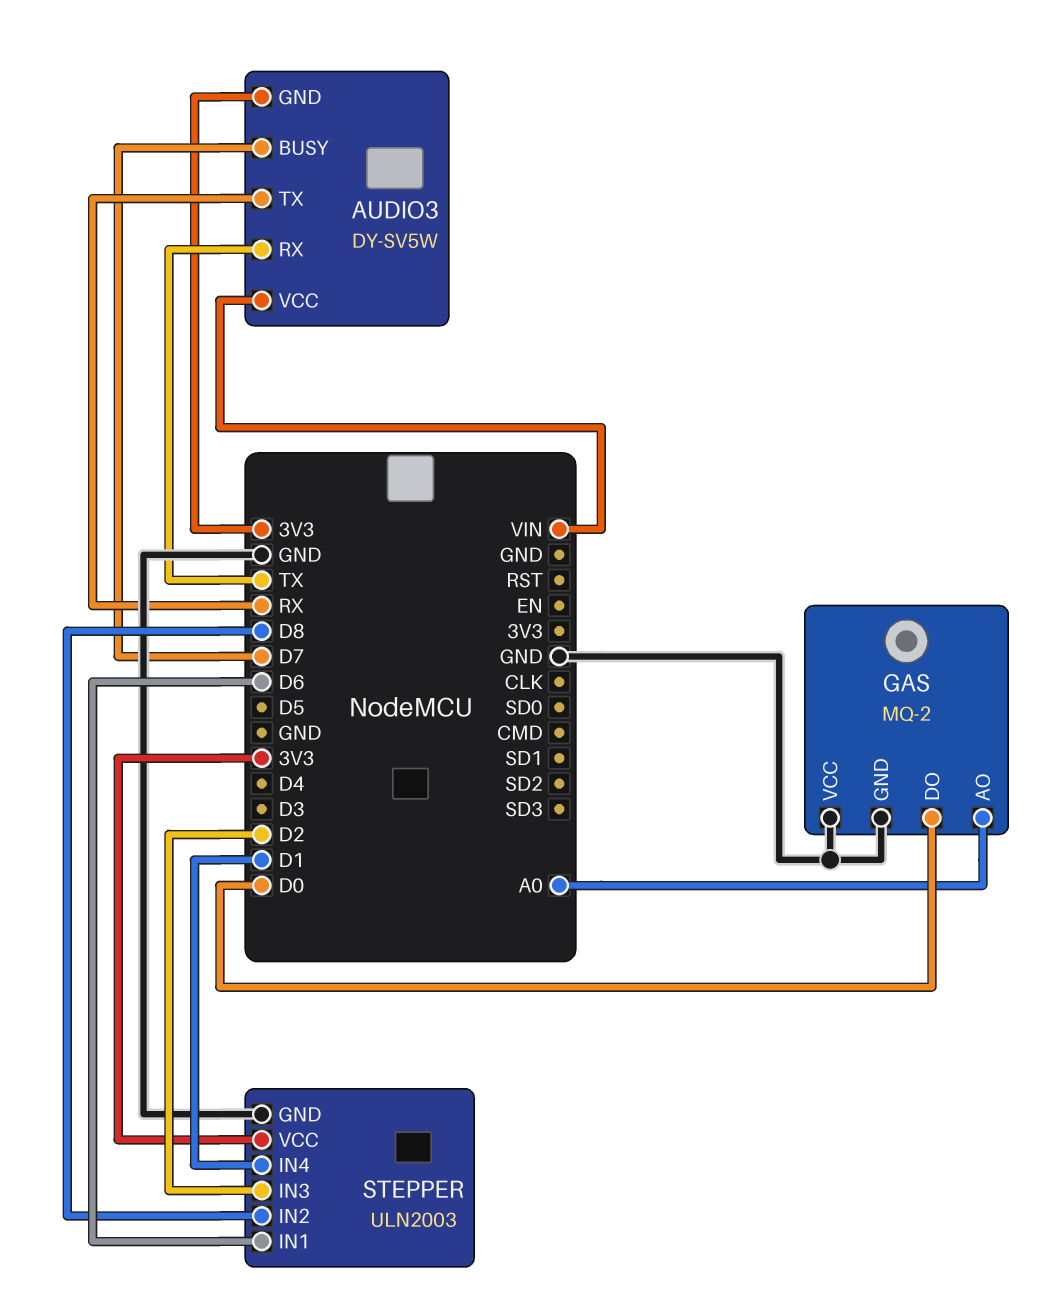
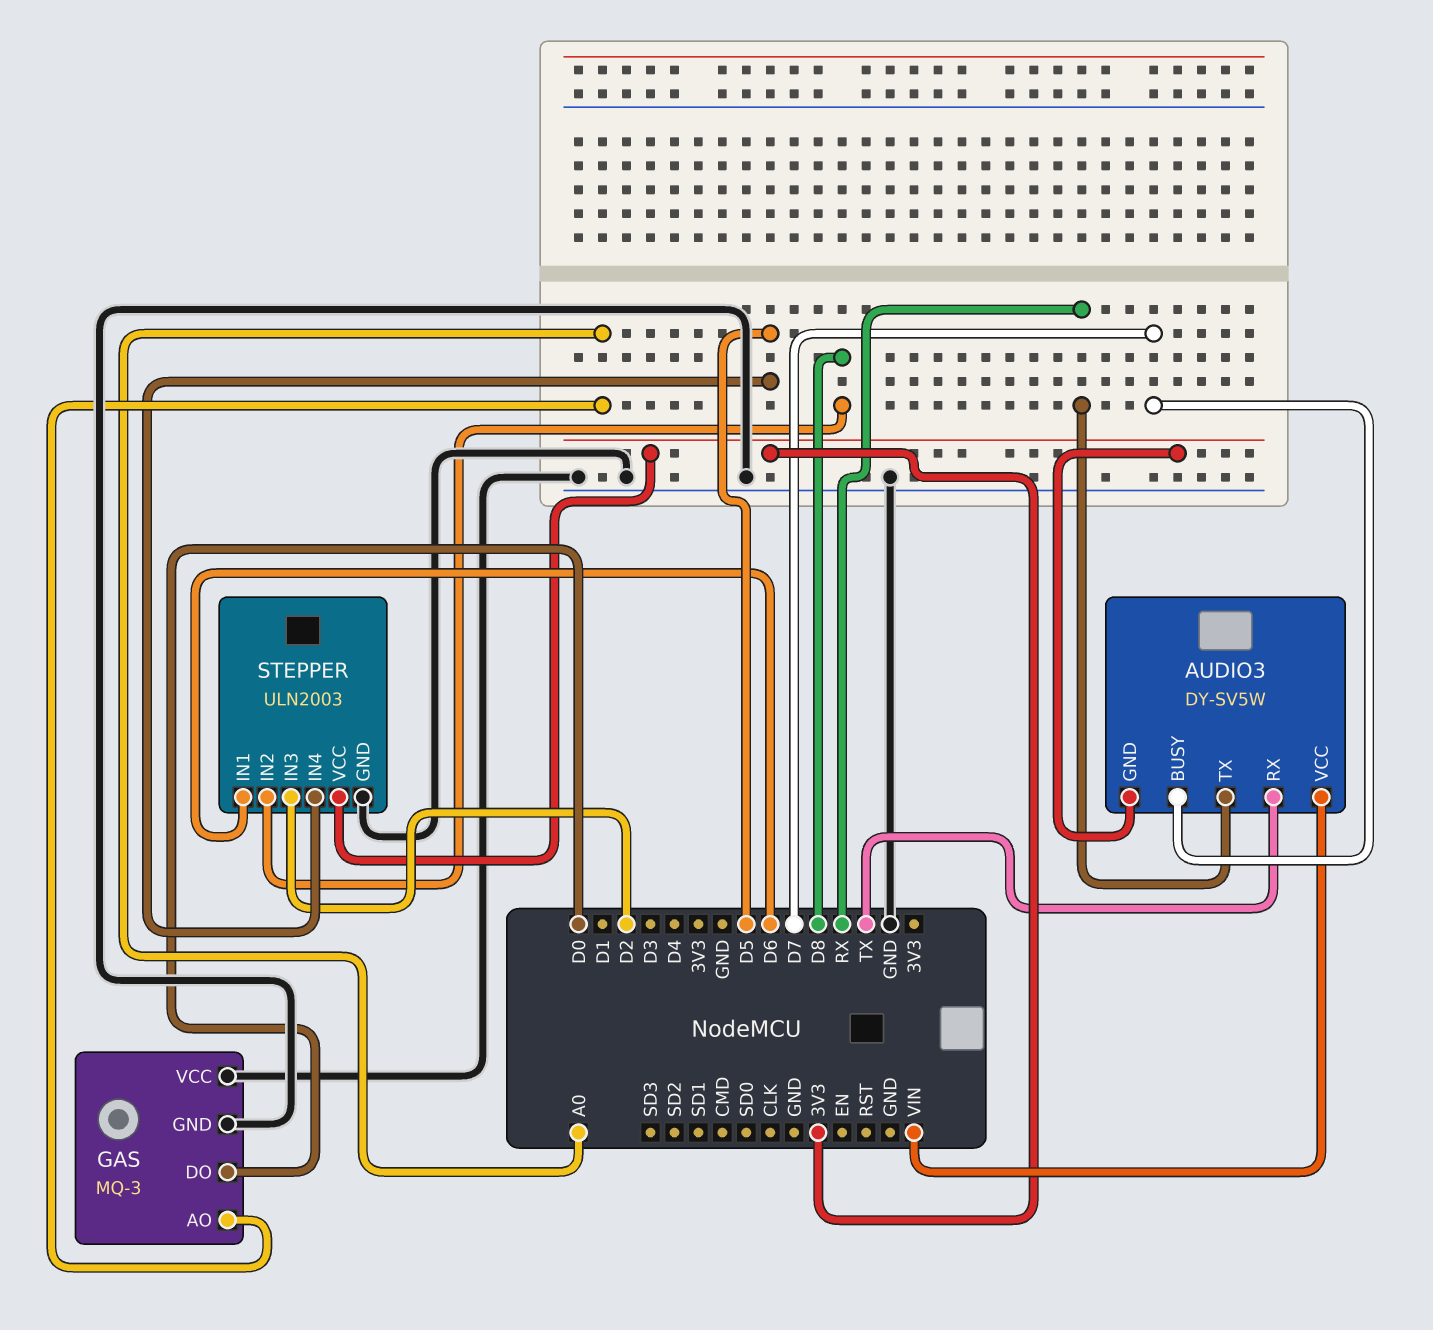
GAS: MQ-2 -> MQ-3
STEPPER pin IN4: D1 -> D5

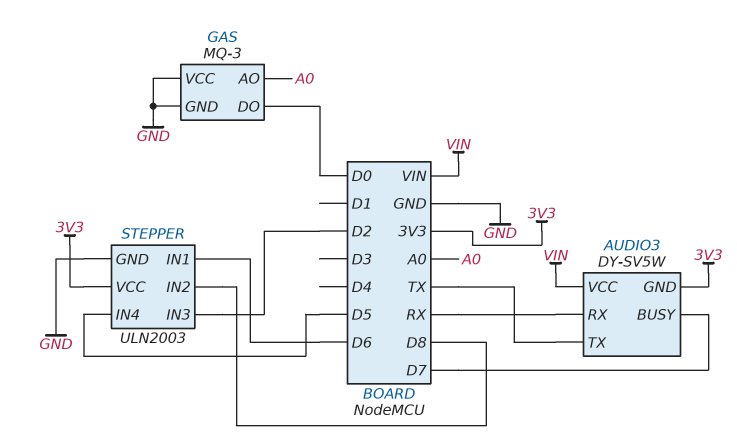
AUDIO3 pin RX: TX -> RX
AUDIO3 pin TX: RX -> TX

